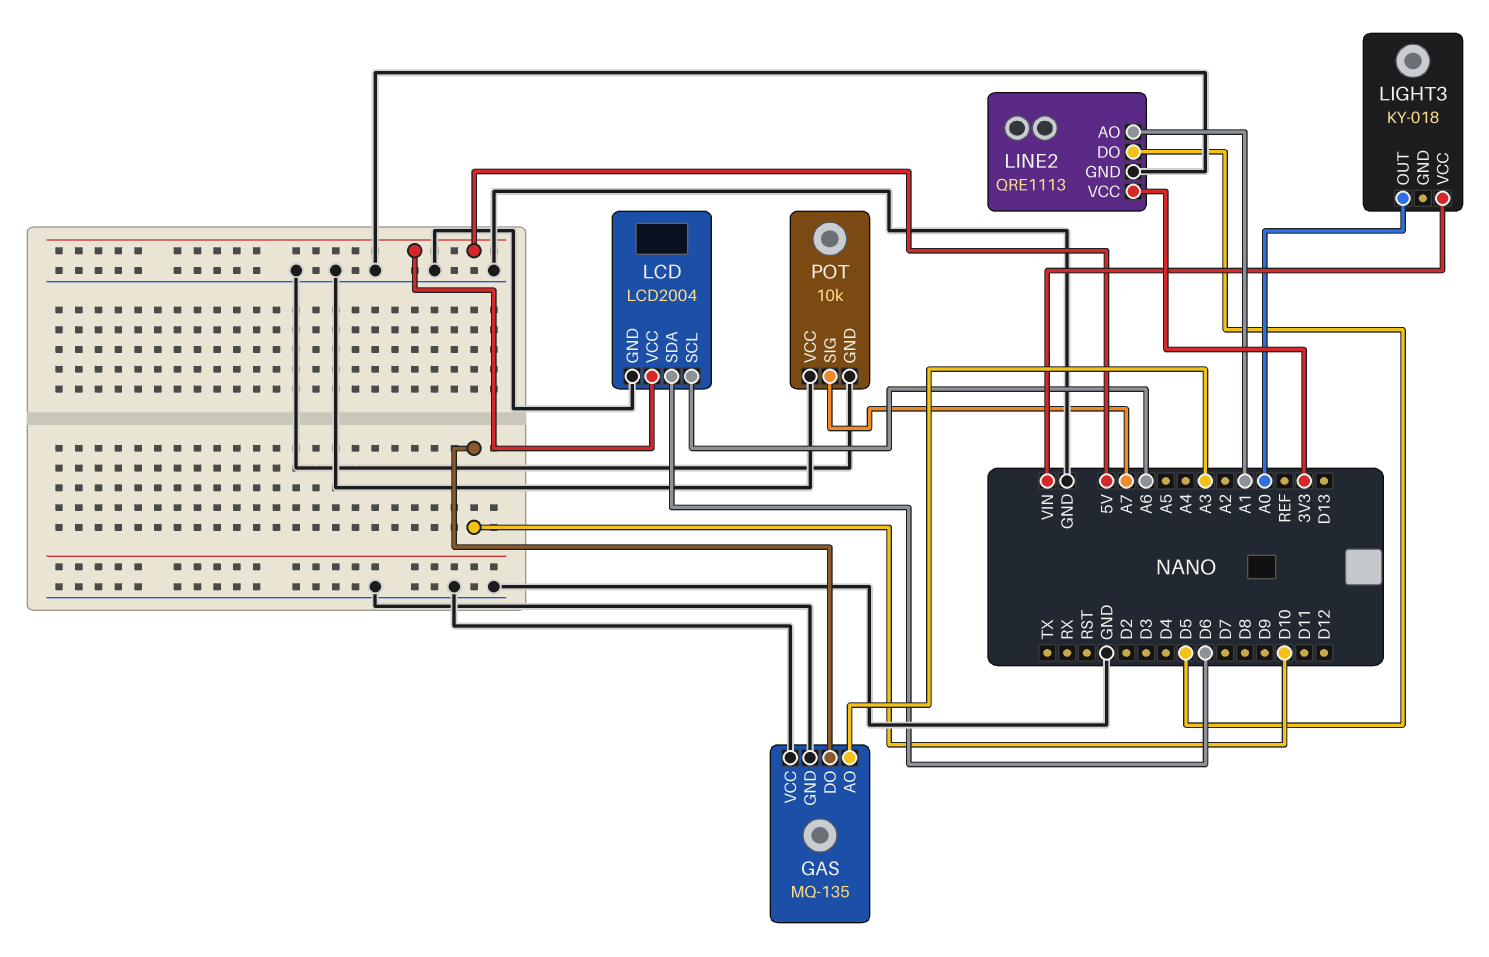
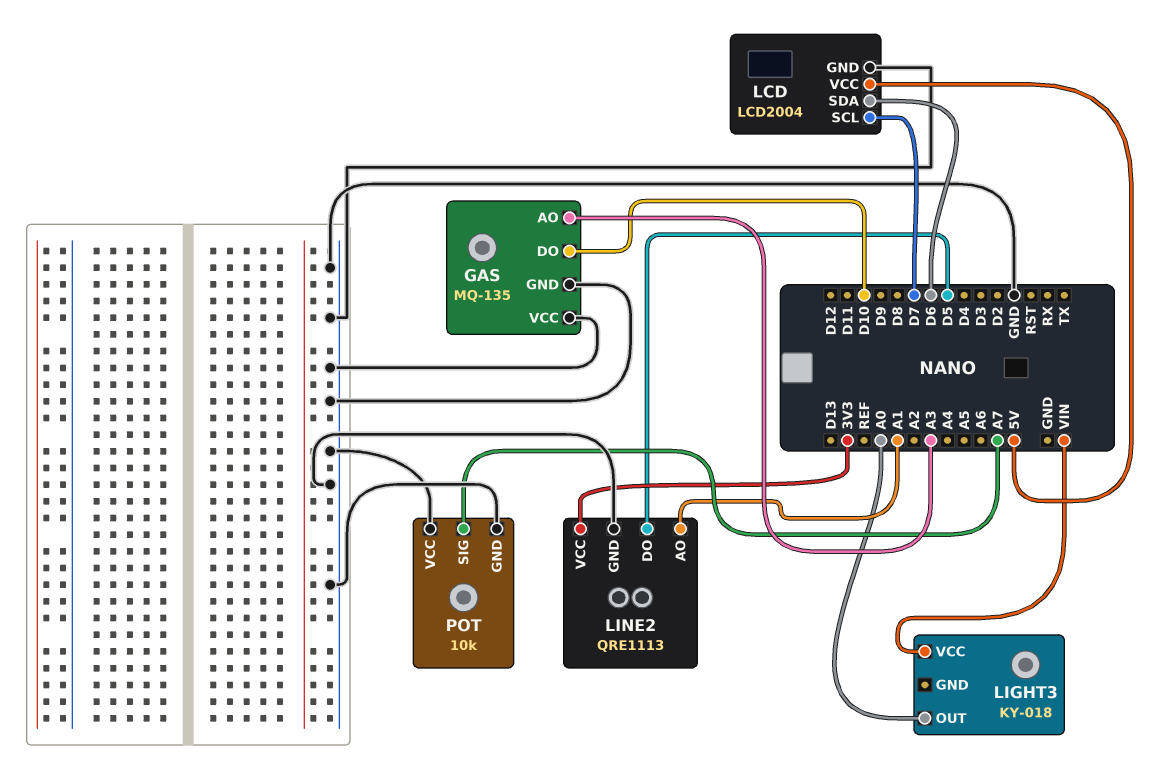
LCD pin SCL: A6 -> D7

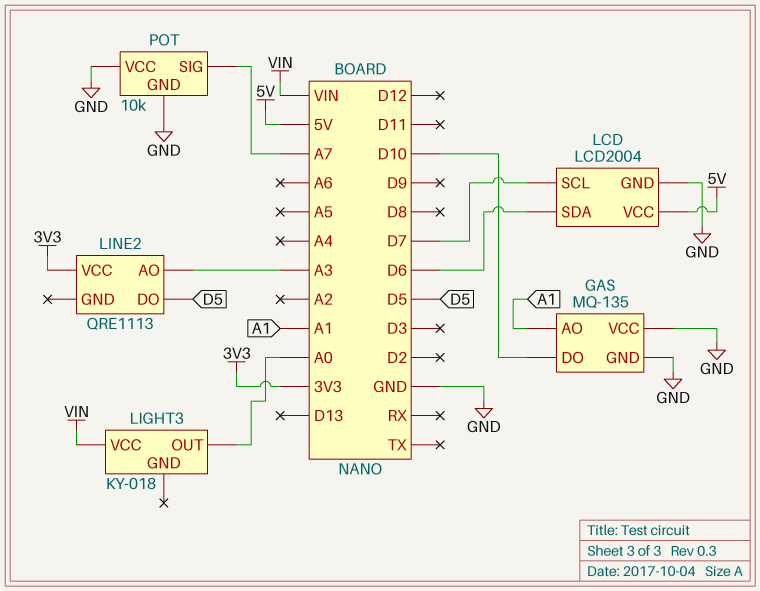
GAS pin AO: A3 -> A1
LINE2 pin AO: A1 -> A3
LINE2 pin GND: GND -> none

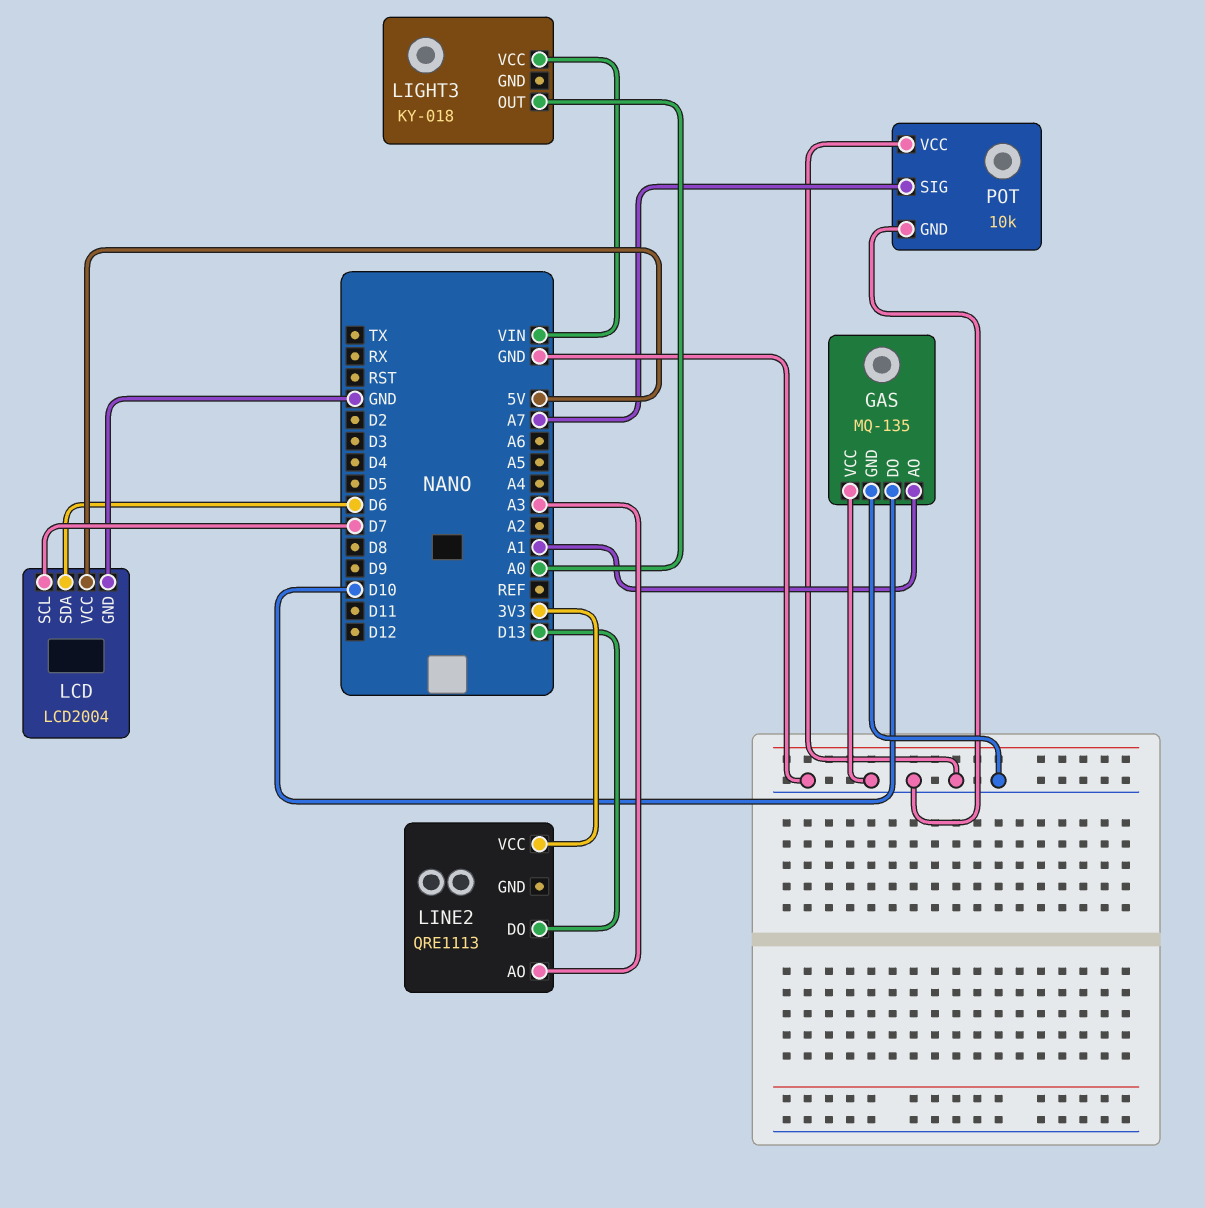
LINE2 pin DO: D5 -> D13

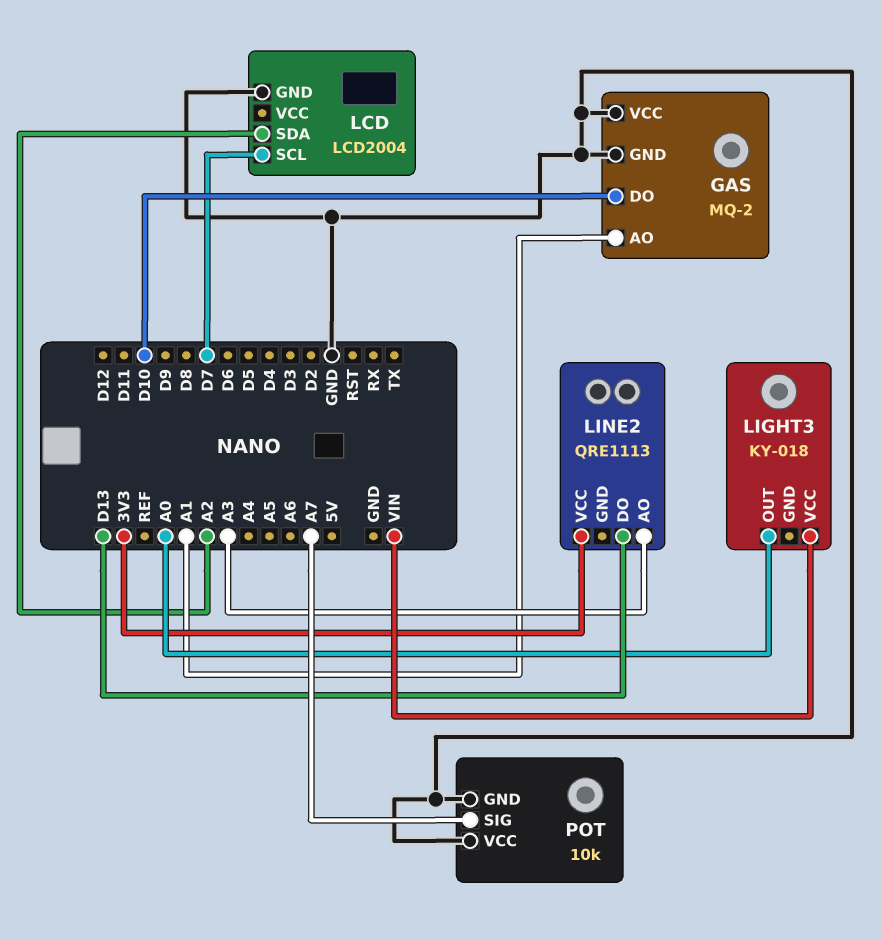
GAS: MQ-135 -> MQ-2
LCD pin SDA: D6 -> A2
LCD pin VCC: 5V -> none

